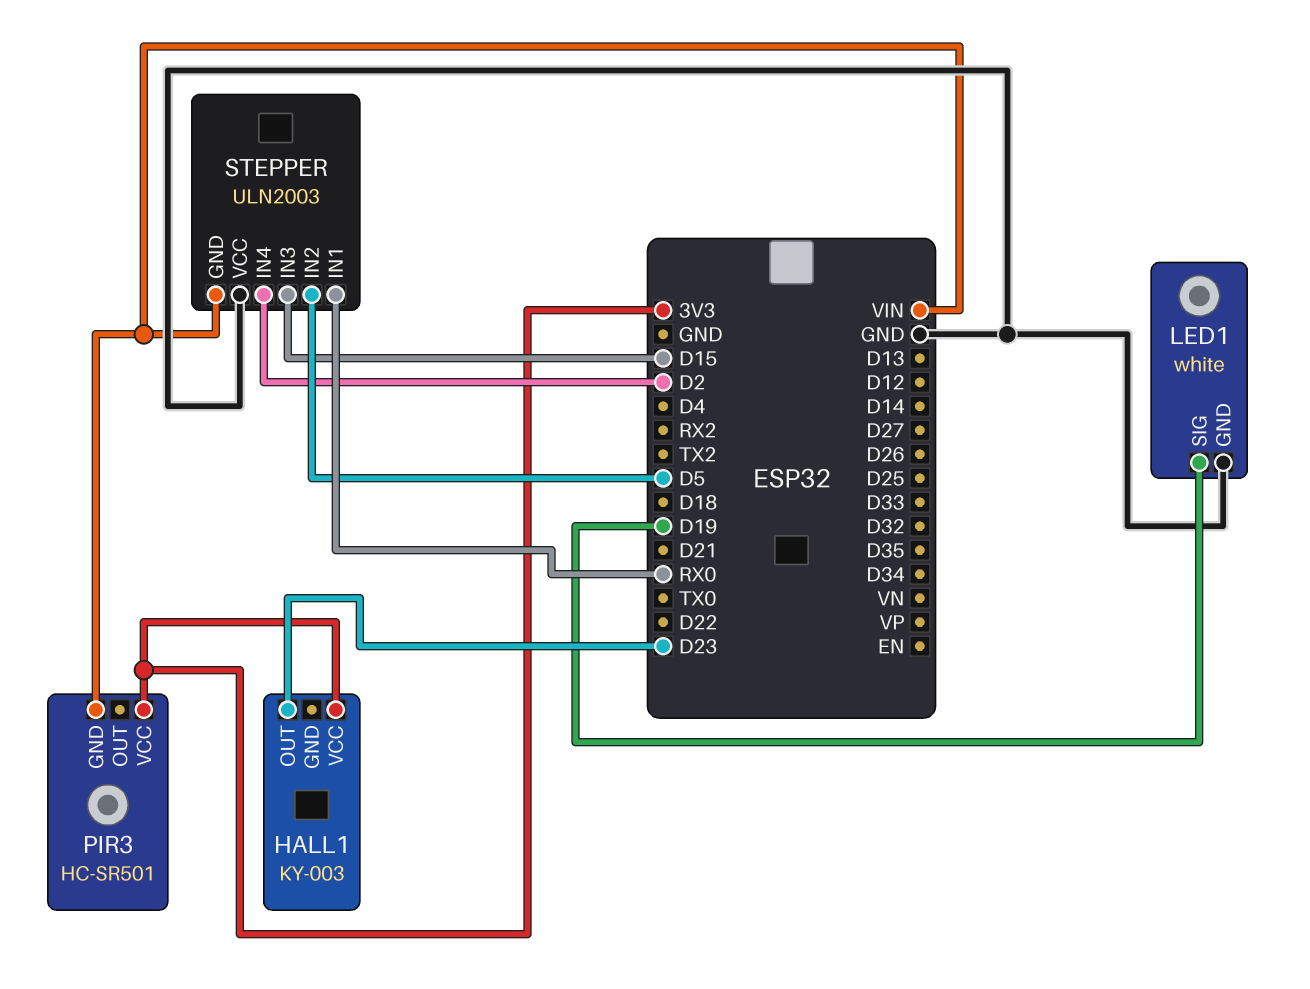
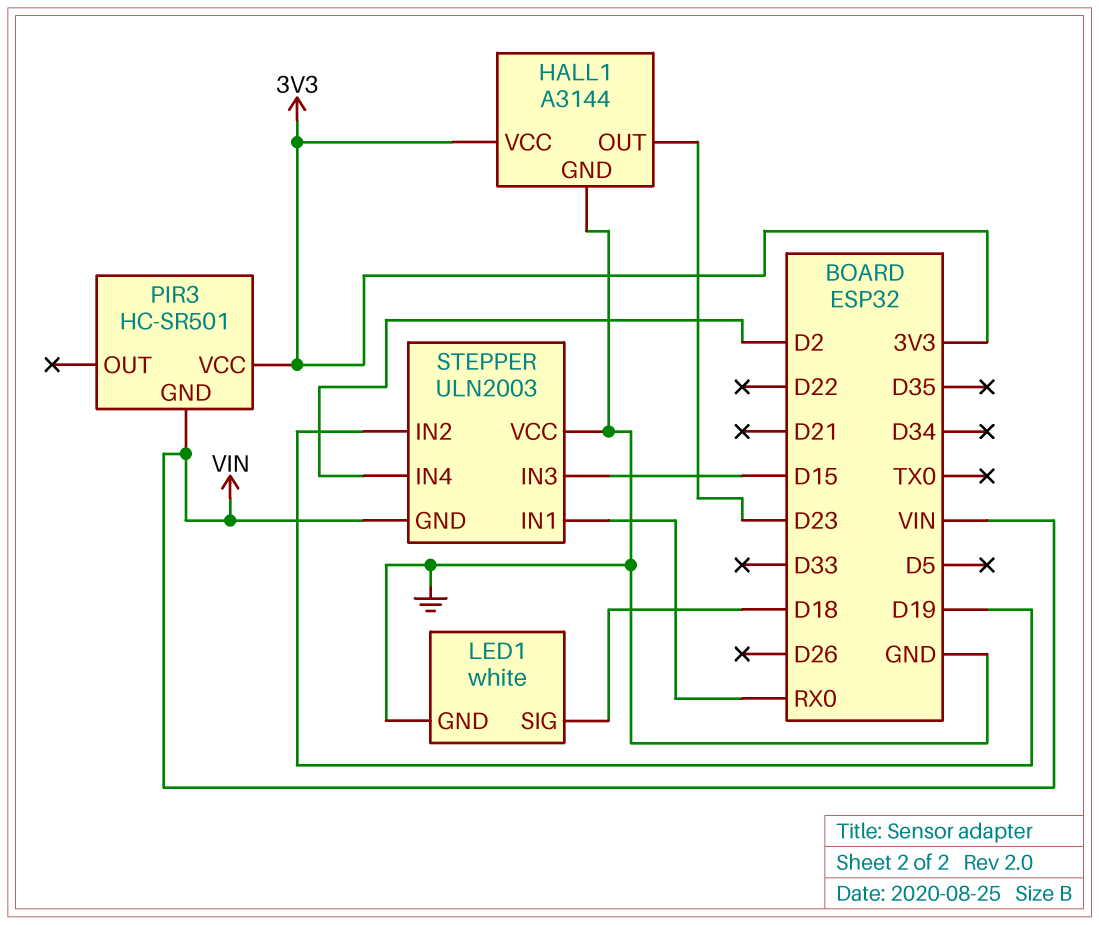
HALL1: KY-003 -> A3144
HALL1 pin GND: none -> GND
LED1 pin SIG: D19 -> D18
STEPPER pin IN2: D5 -> D19

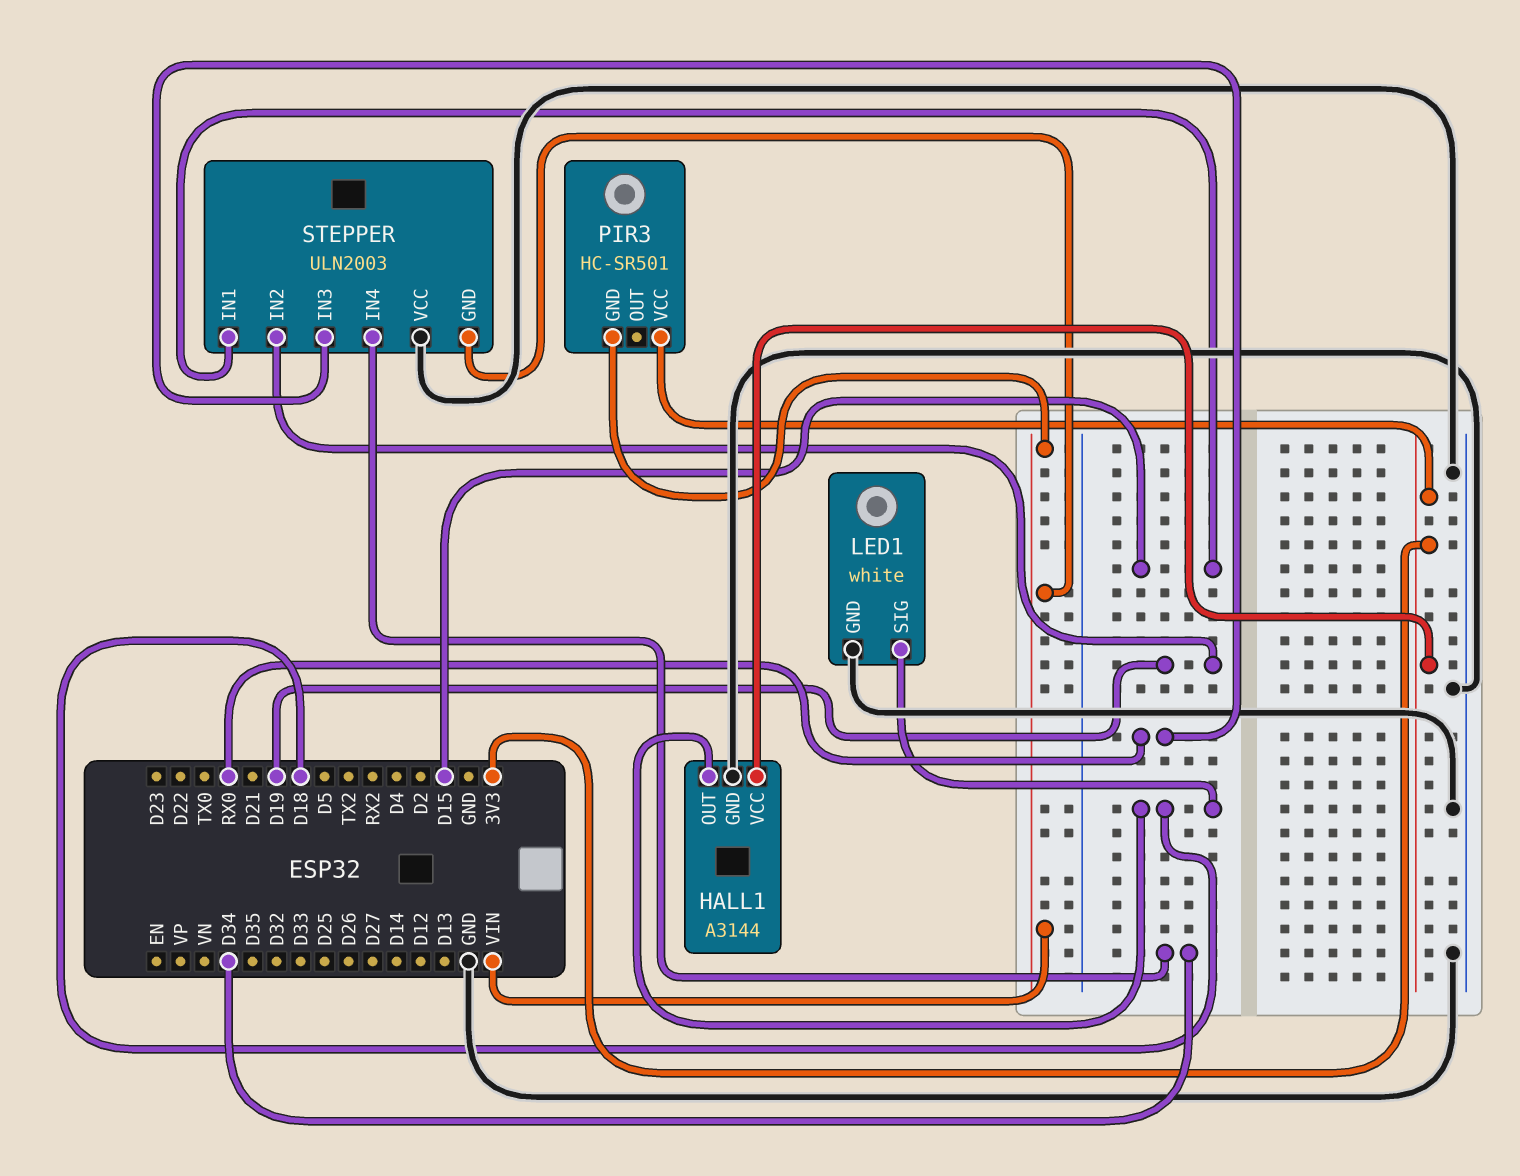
HALL1 pin OUT: D23 -> D18
STEPPER pin IN1: RX0 -> D15
STEPPER pin IN3: D15 -> RX0
STEPPER pin IN4: D2 -> D34

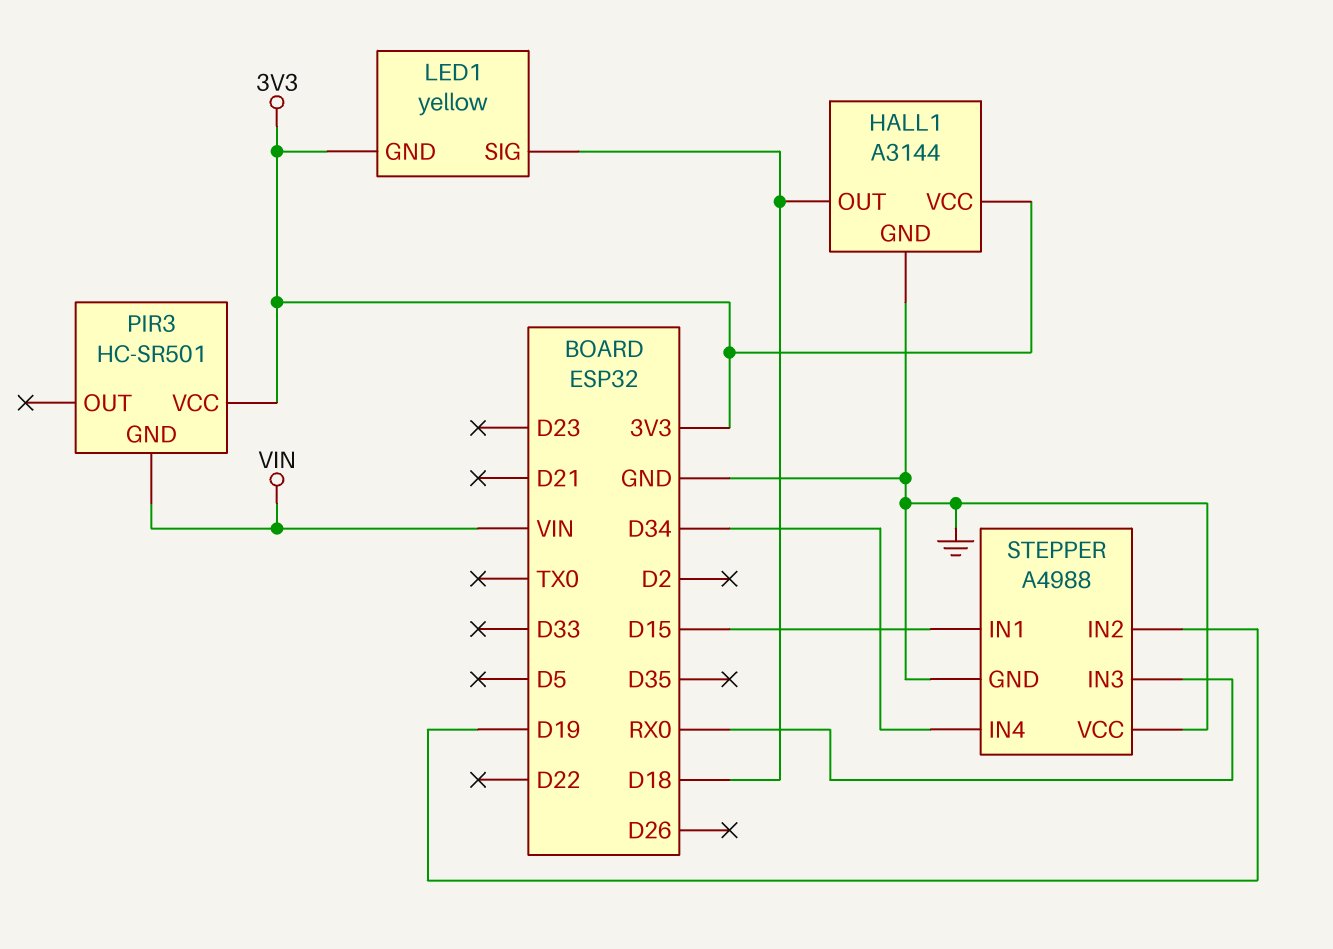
LED1: white -> yellow
LED1 pin GND: GND -> 3V3
STEPPER: ULN2003 -> A4988
STEPPER pin GND: VIN -> GND

